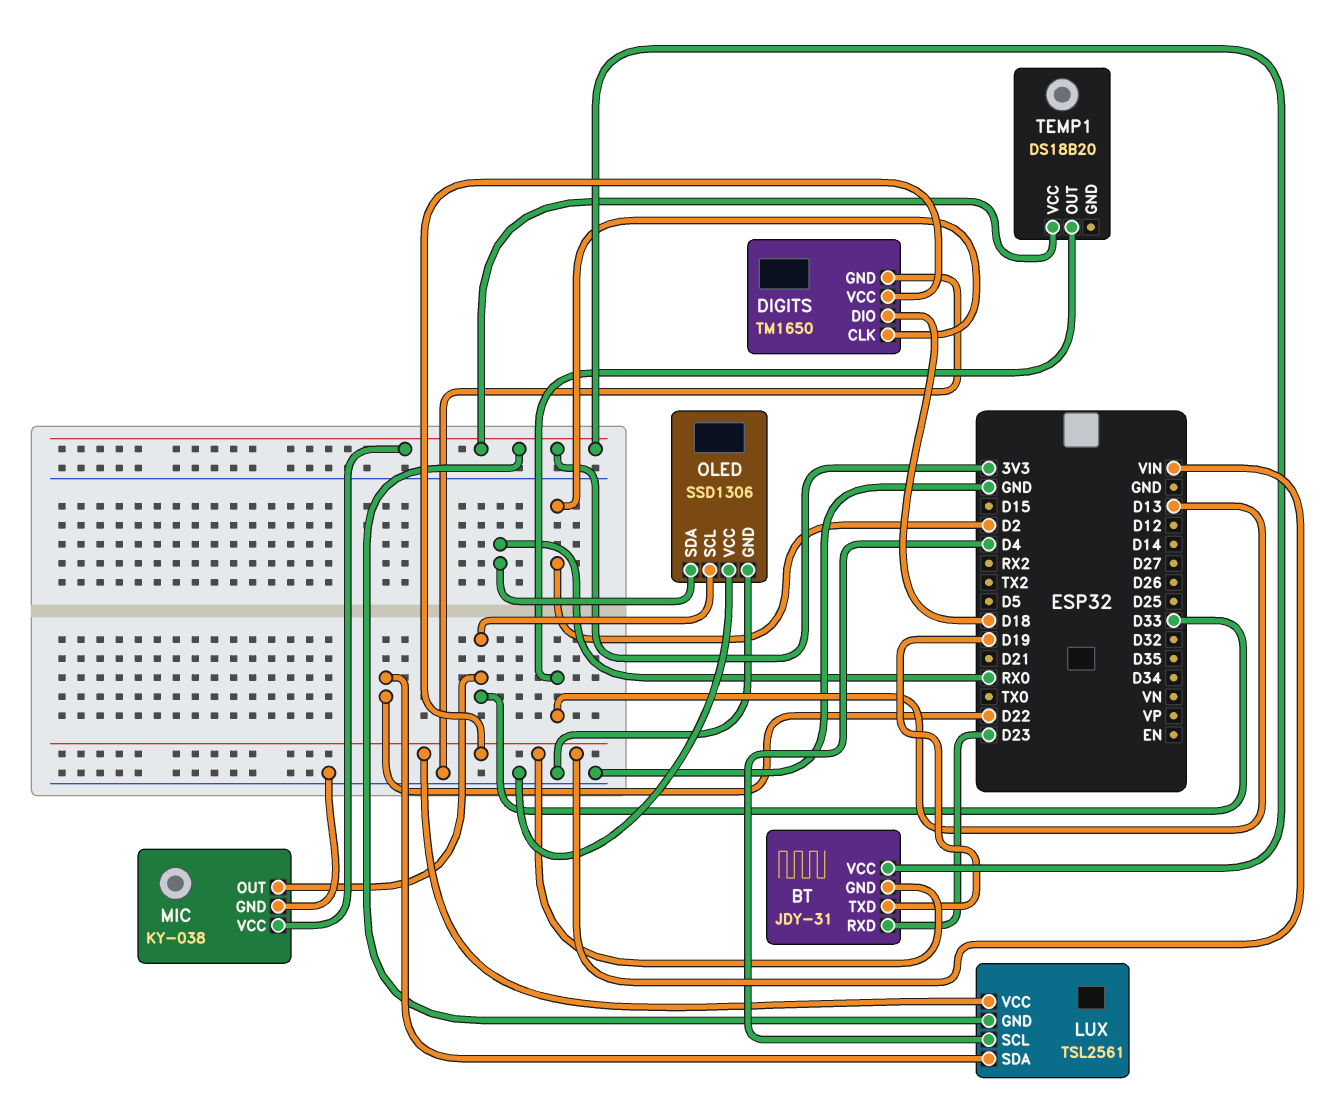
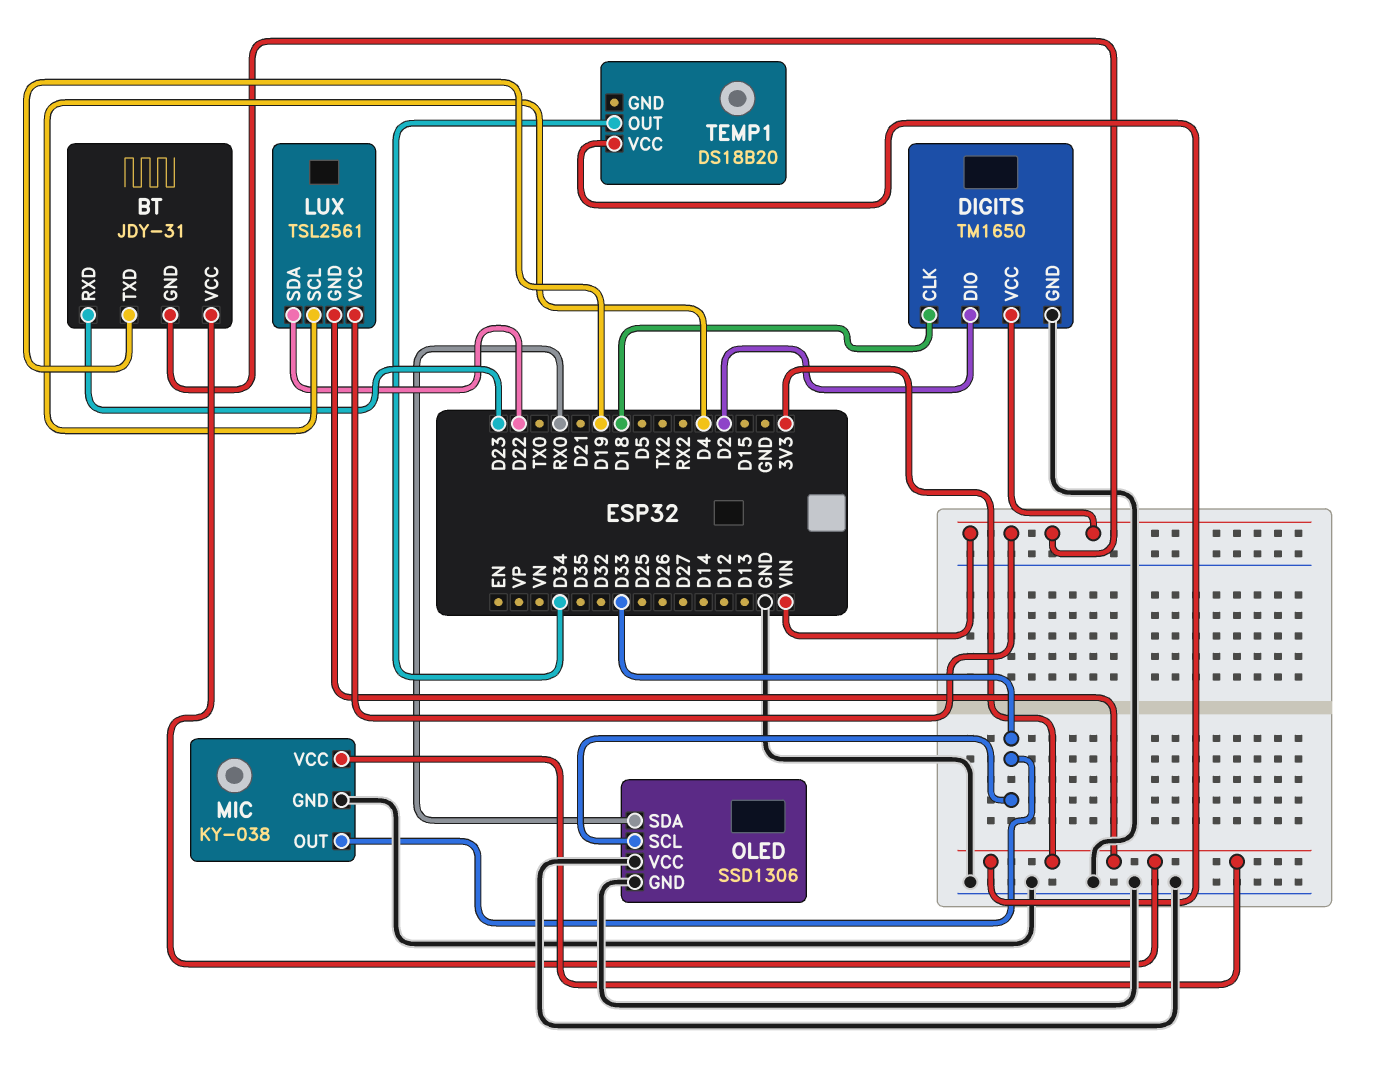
DIGITS pin CLK: D2 -> D18
DIGITS pin DIO: D18 -> D2
TEMP1 pin OUT: D13 -> D34

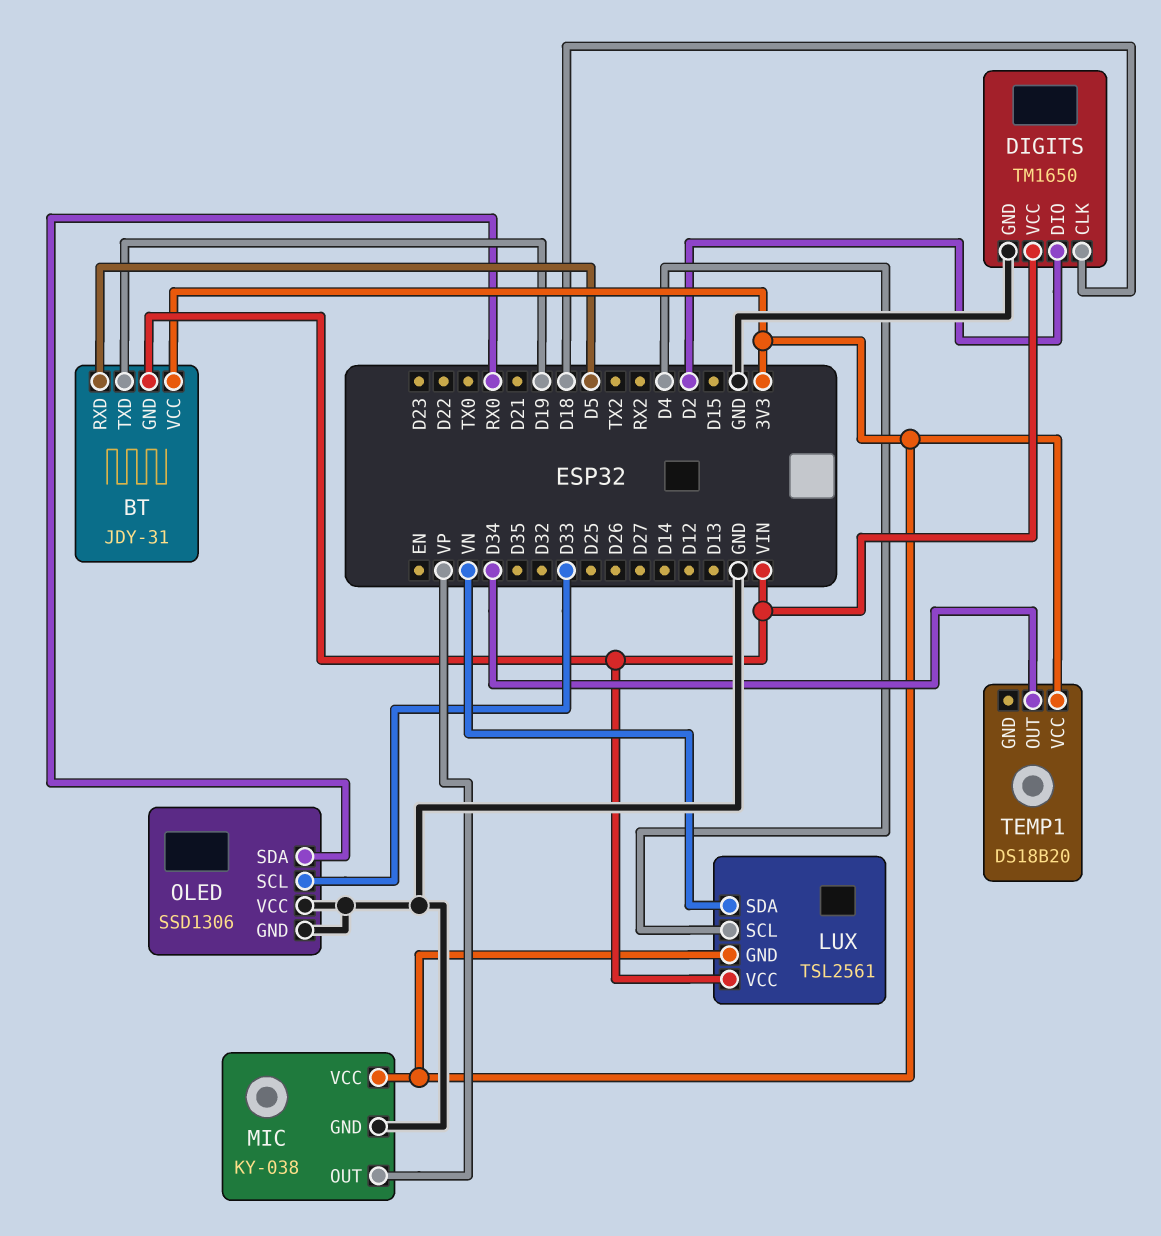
BT pin RXD: D23 -> D5
LUX pin SDA: D22 -> VN
MIC pin OUT: D33 -> VP

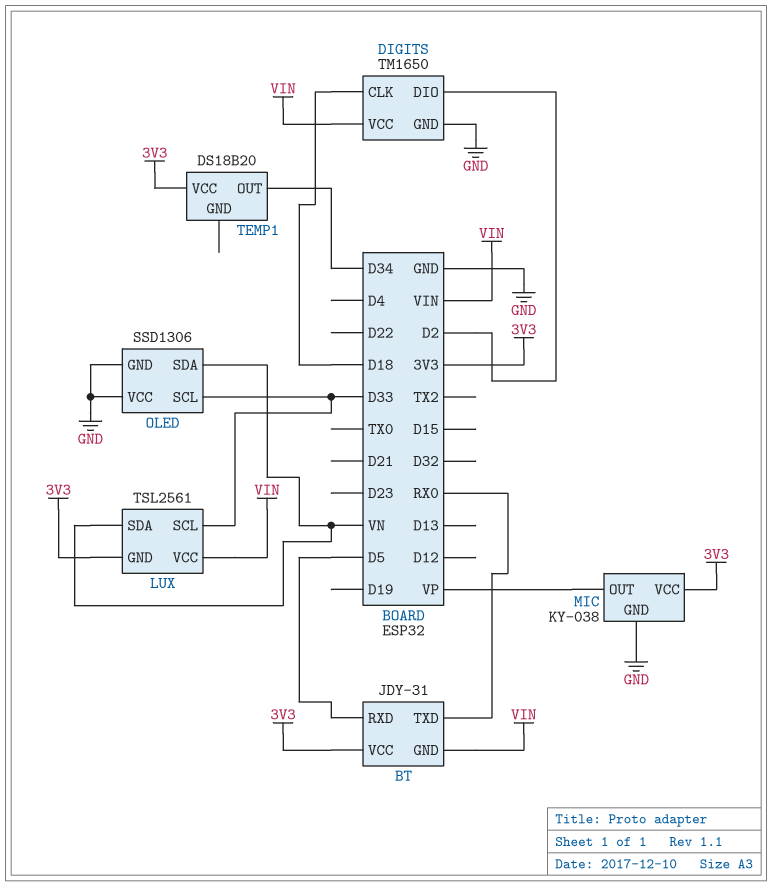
BT pin TXD: D19 -> RX0
LUX pin SCL: D4 -> D33
OLED pin SDA: RX0 -> VN

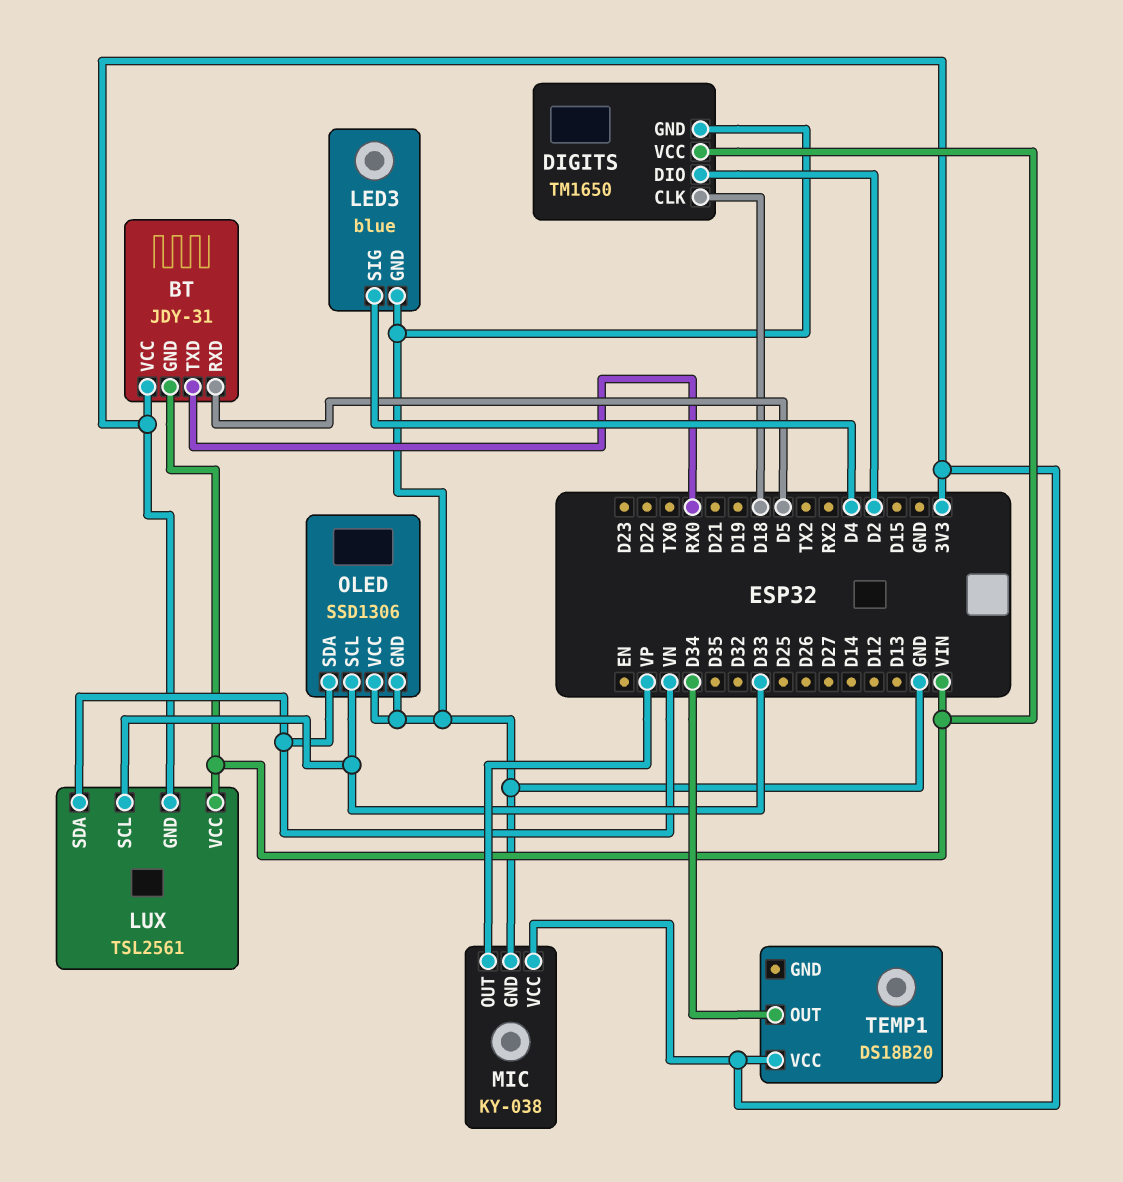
LED3: none -> blue
LED3 pin GND: none -> GND
LED3 pin SIG: none -> D4

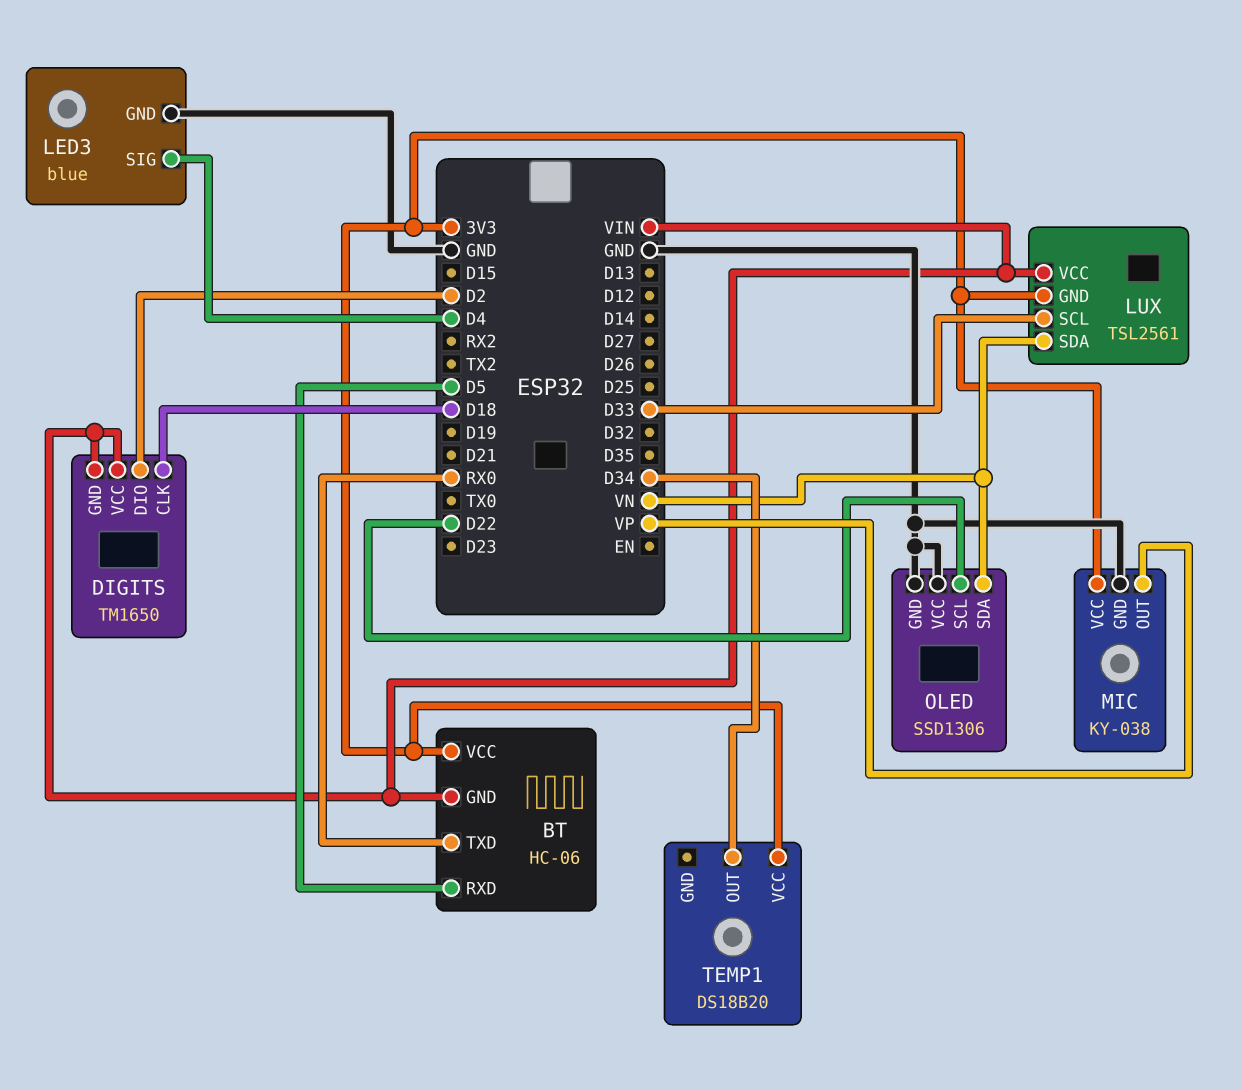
BT: JDY-31 -> HC-06
DIGITS pin GND: GND -> VIN
OLED pin SCL: D33 -> D22

